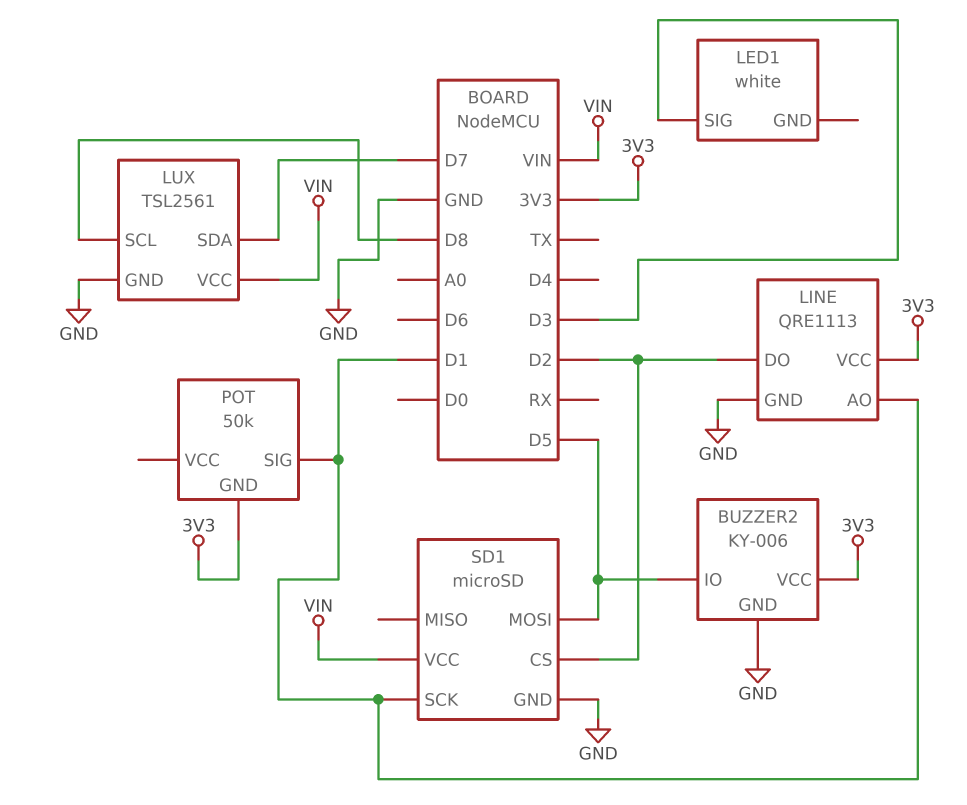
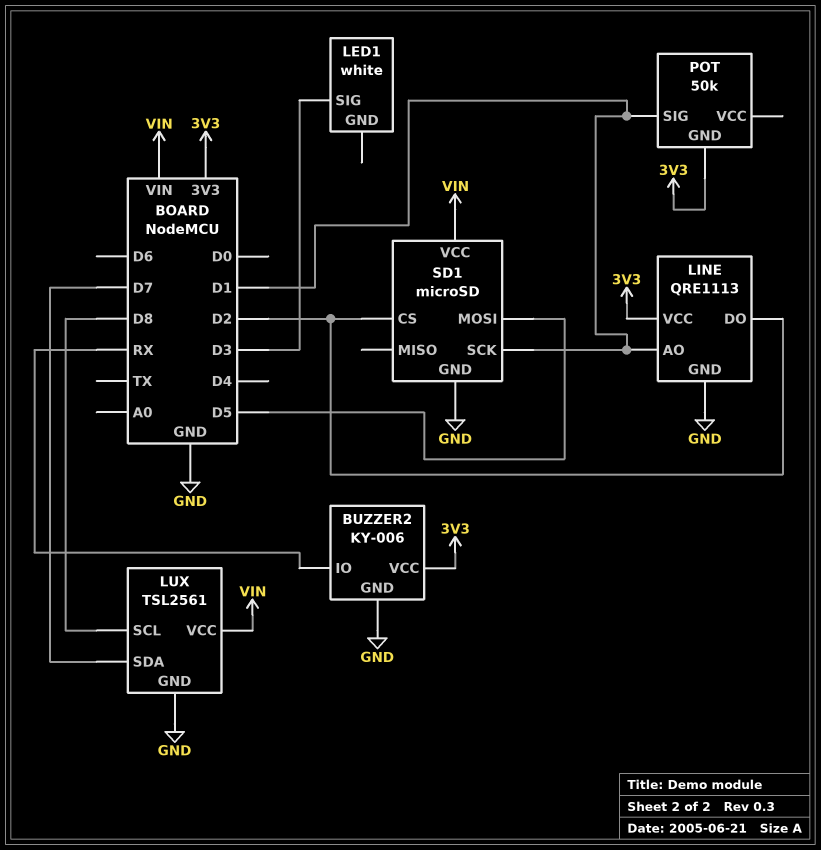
BUZZER2 pin IO: D5 -> RX

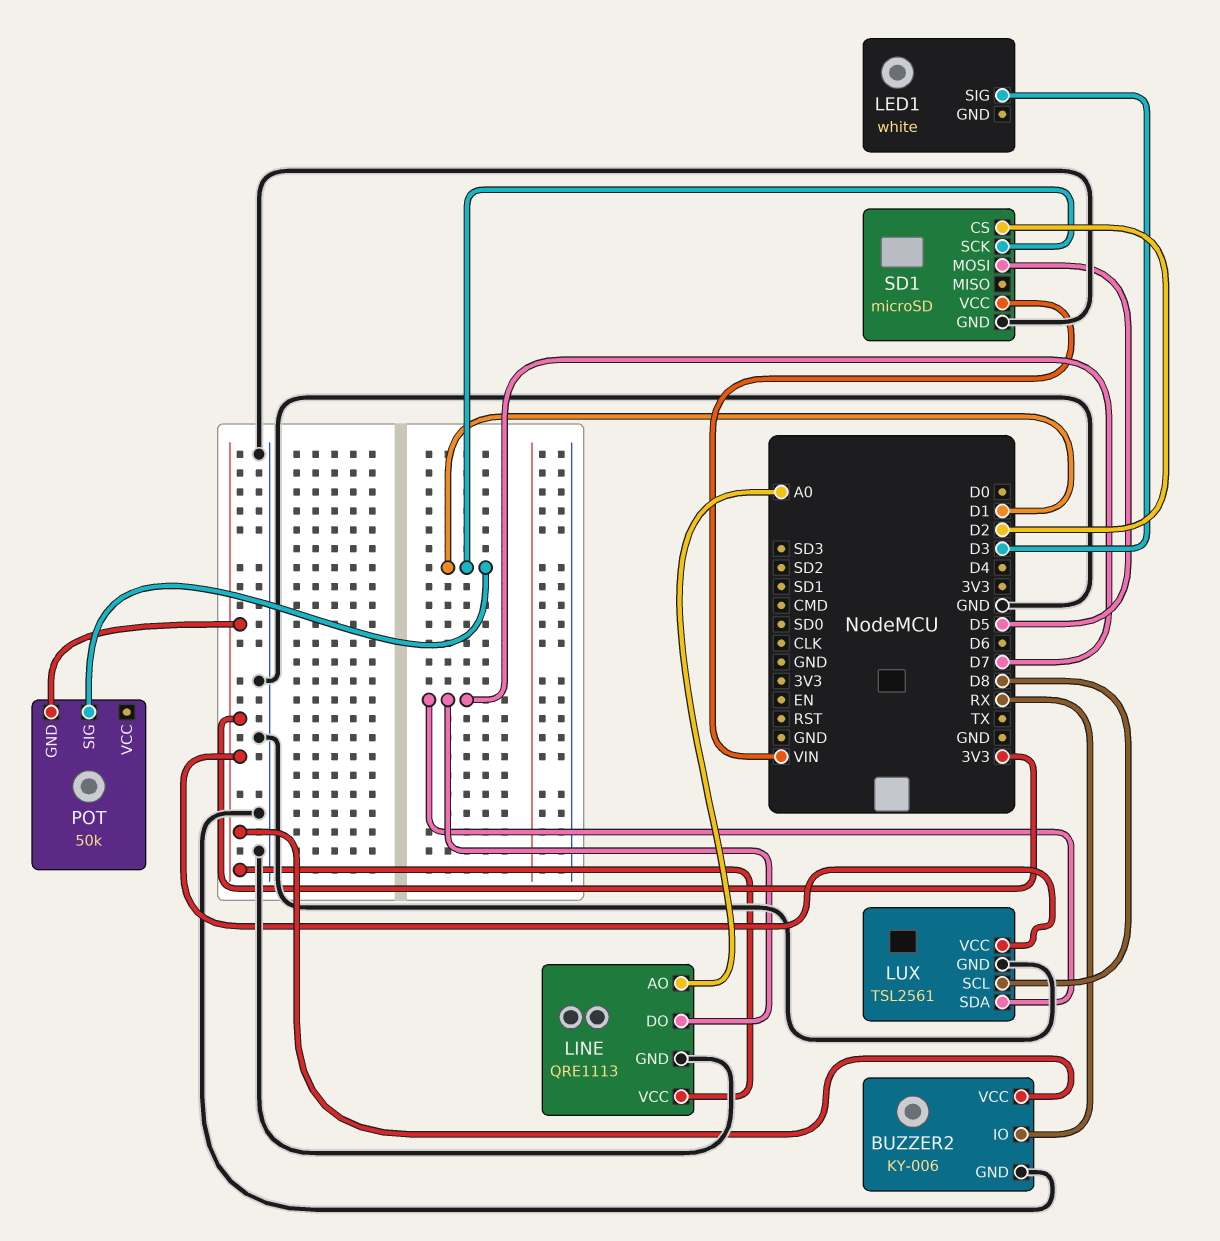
LINE pin AO: D1 -> A0
LINE pin DO: D2 -> D7
LUX pin VCC: VIN -> 3V3

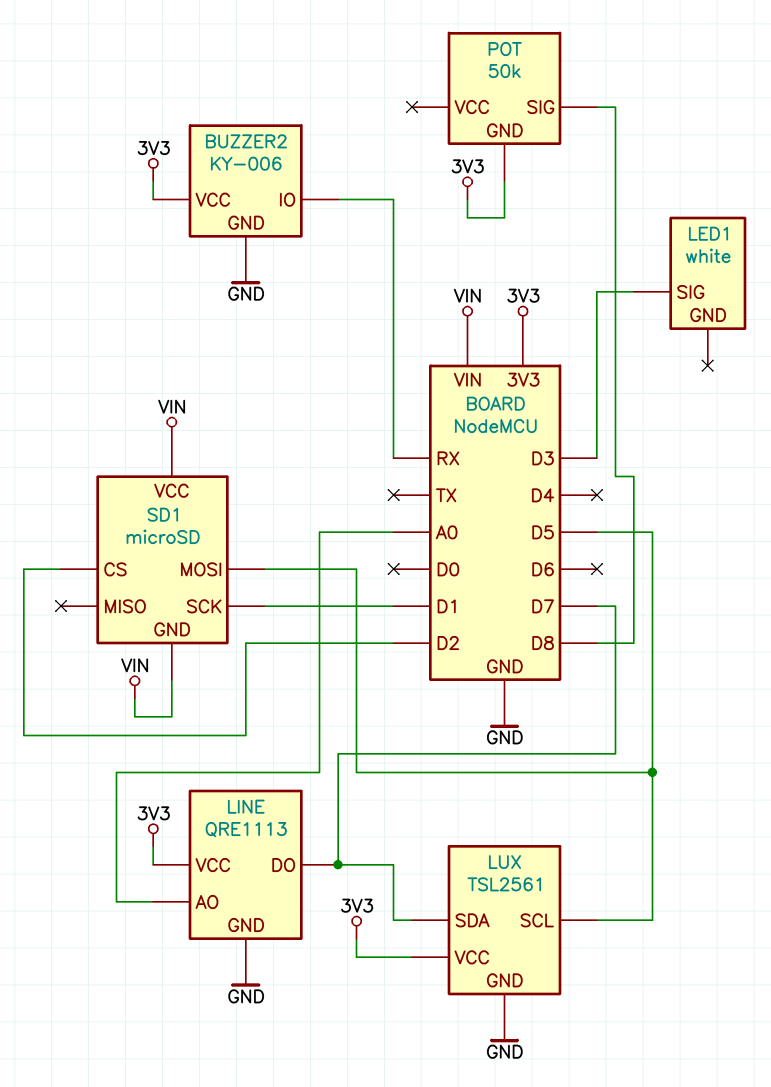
LUX pin SCL: D8 -> D5
POT pin SIG: D1 -> D8
SD1 pin GND: GND -> VIN

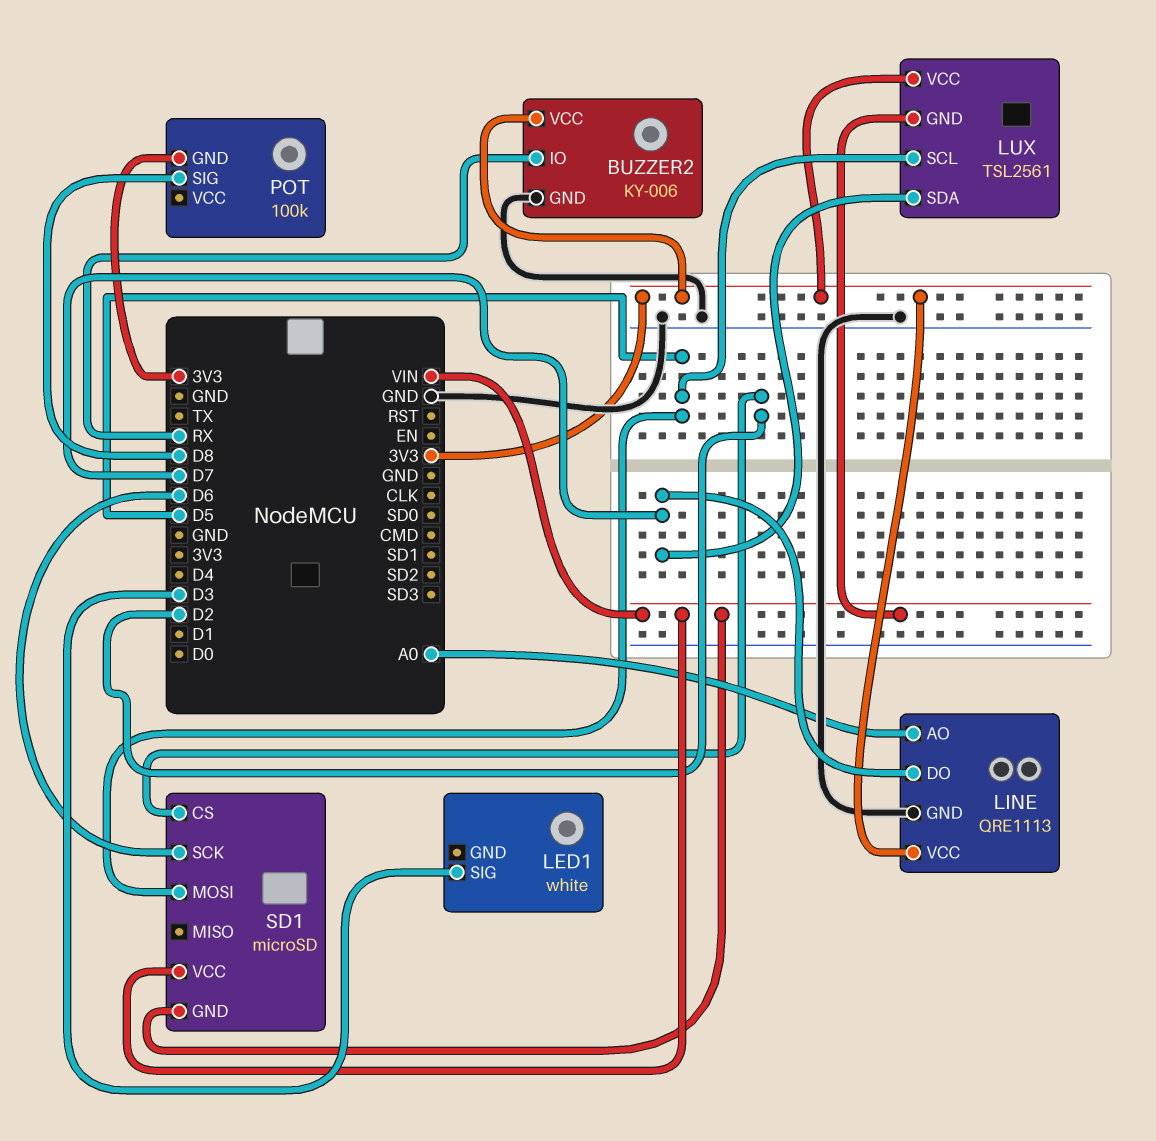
LUX pin GND: GND -> VIN
POT: 50k -> 100k
SD1 pin SCK: D1 -> D6

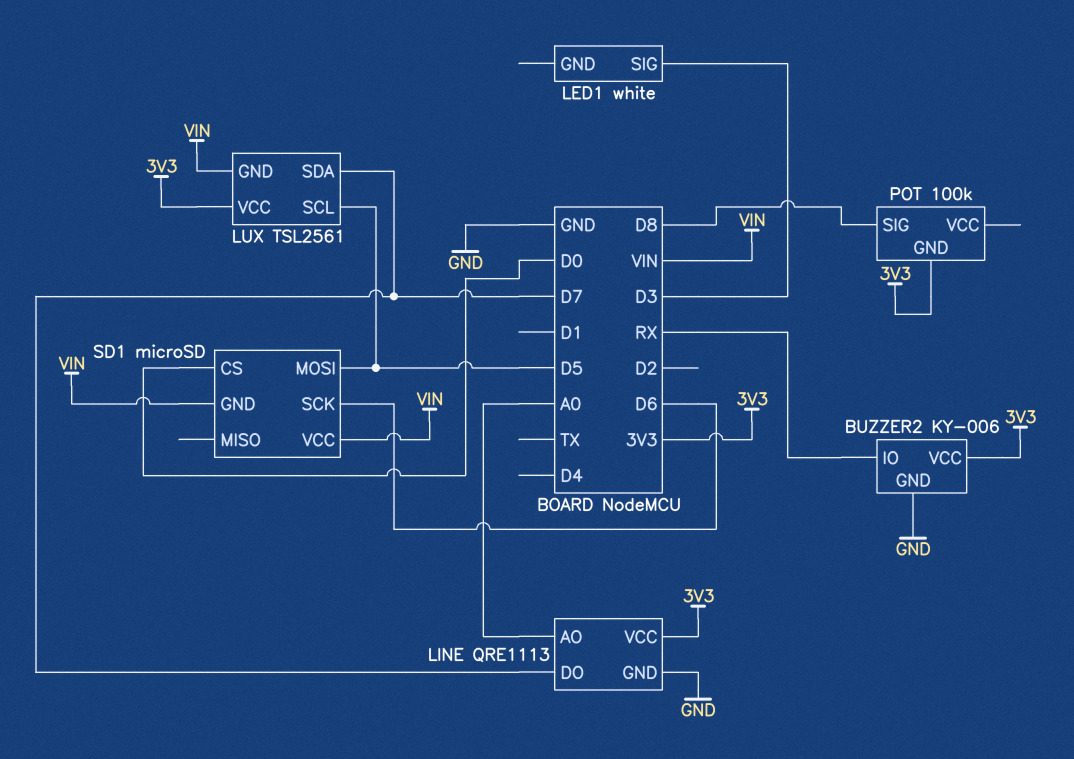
SD1 pin CS: D2 -> D0

